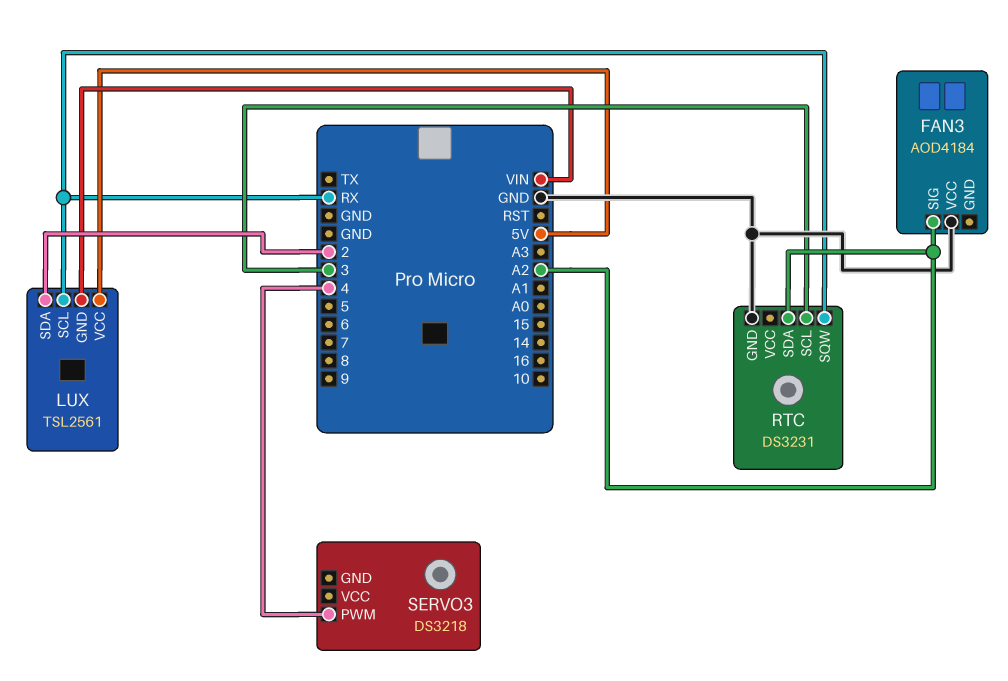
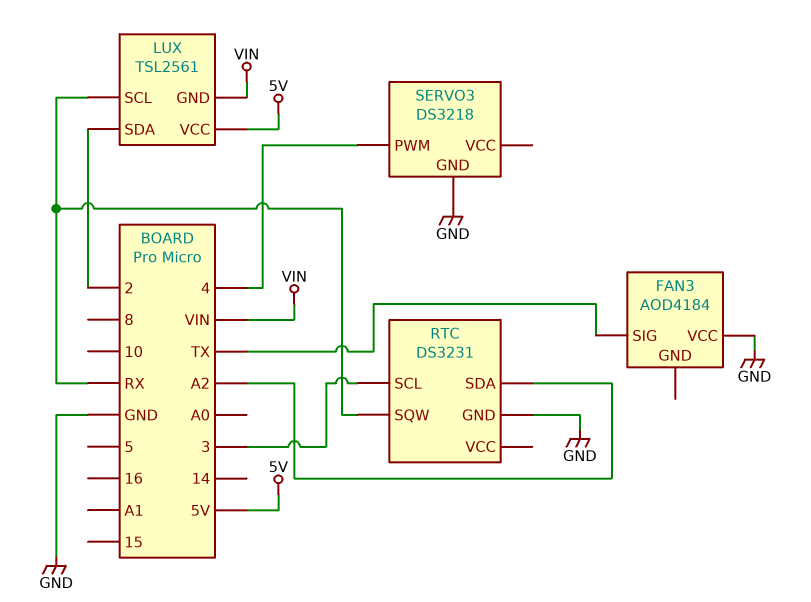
FAN3 pin SIG: A2 -> TX
SERVO3 pin GND: none -> GND

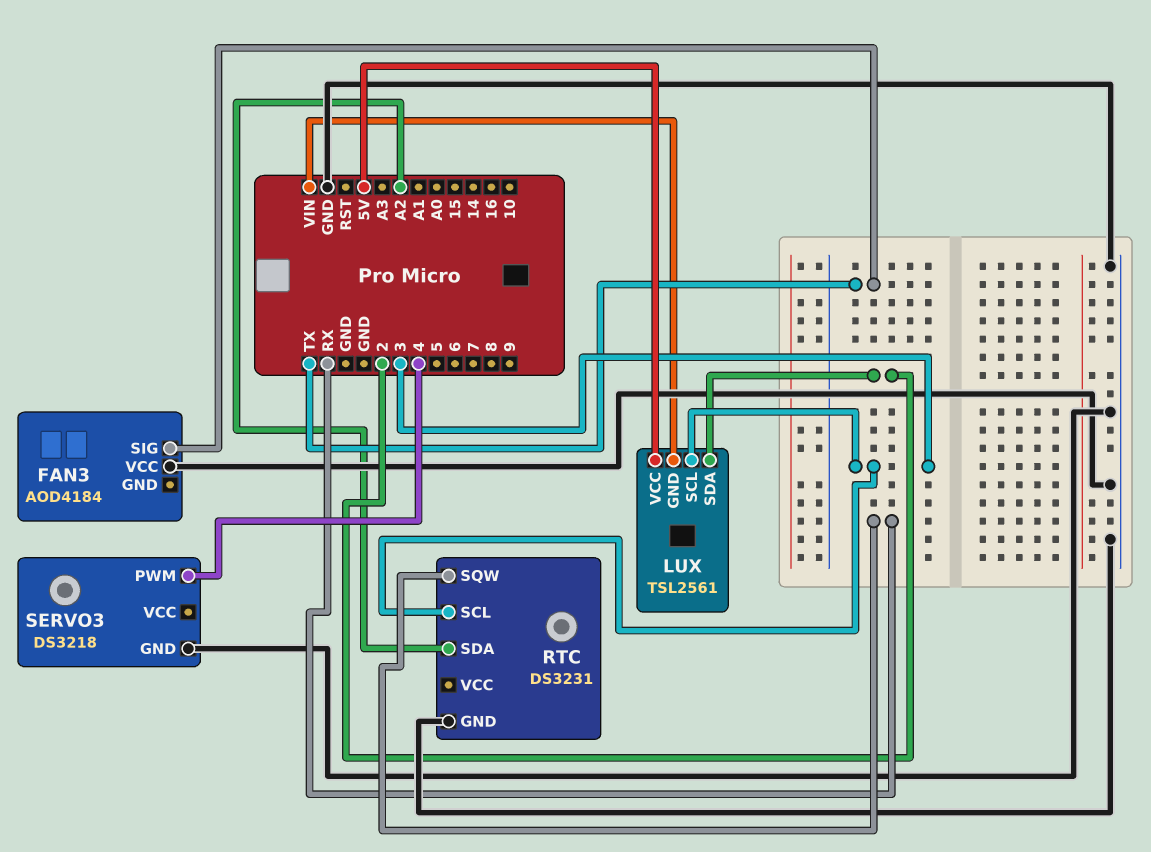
LUX pin SCL: RX -> 3

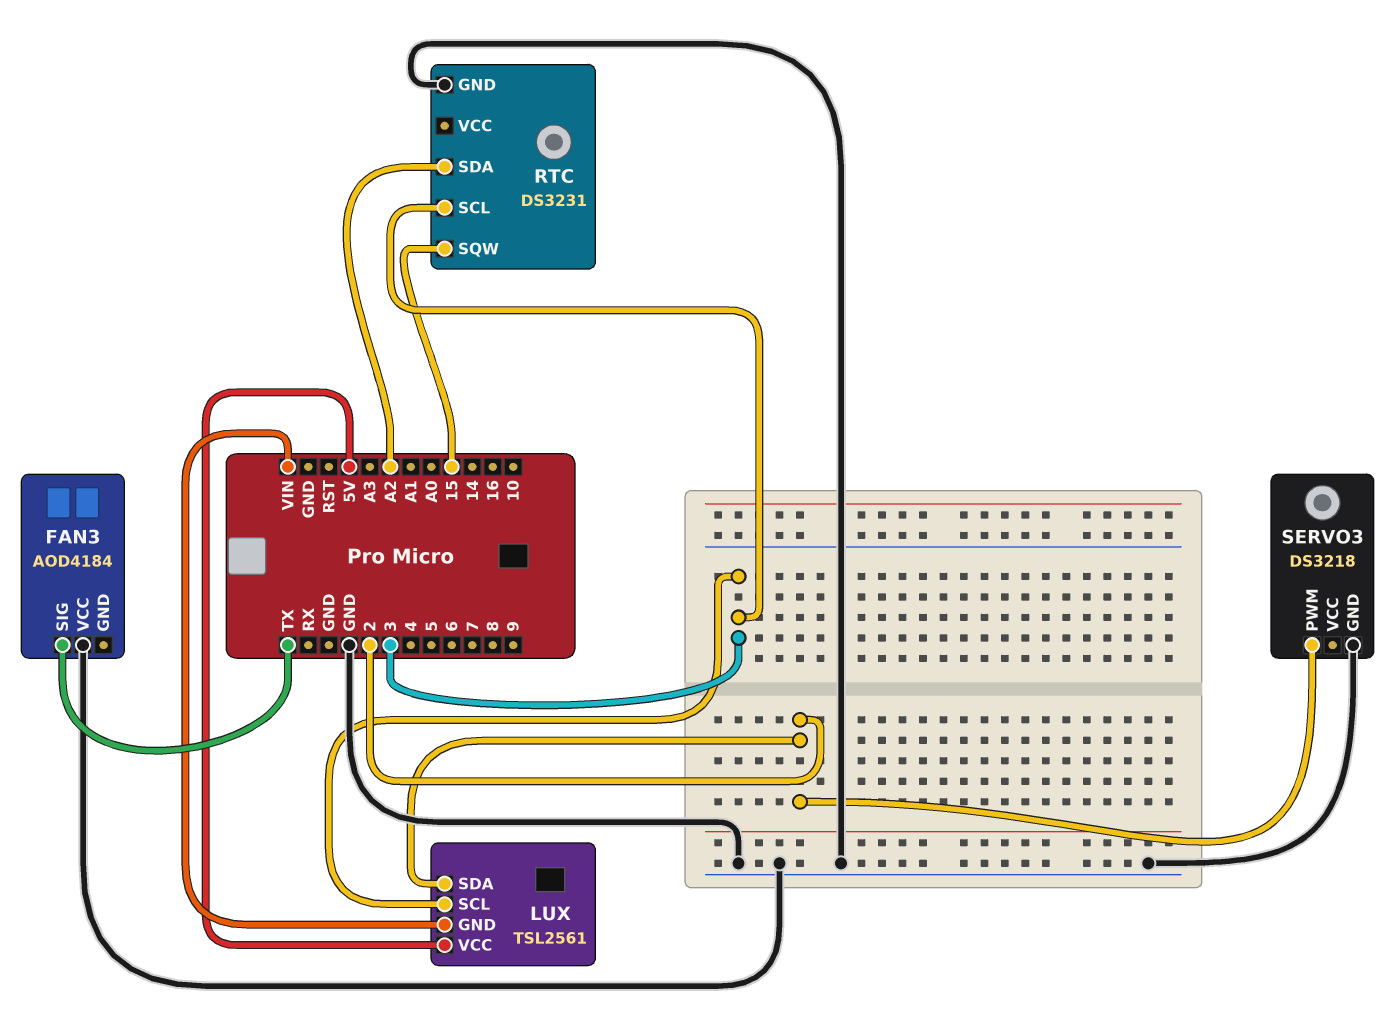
RTC pin SQW: RX -> 15
SERVO3 pin PWM: 4 -> 2

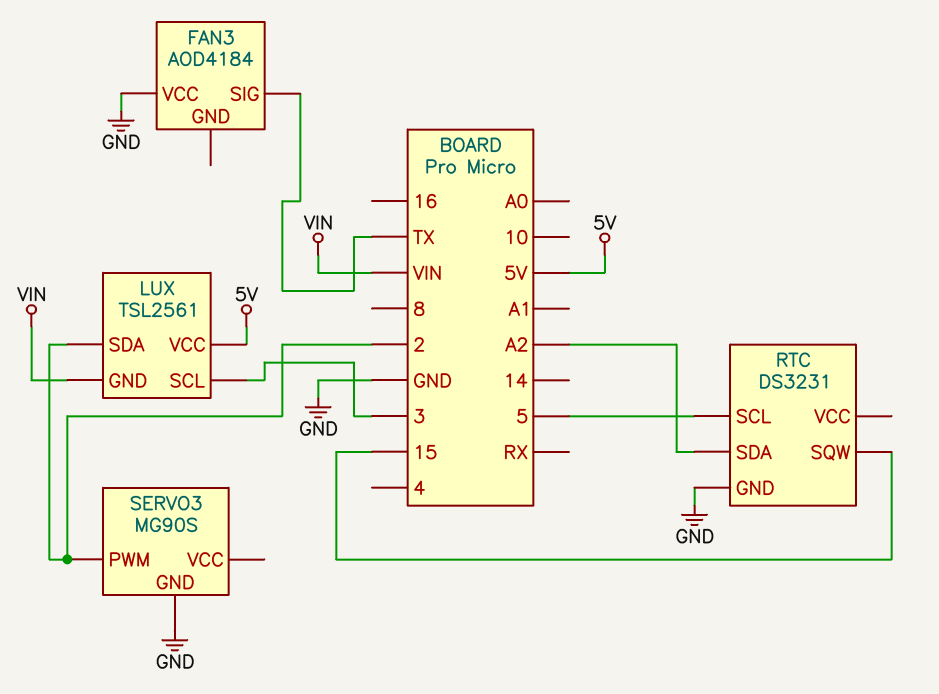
RTC pin SCL: 3 -> 5
SERVO3: DS3218 -> MG90S

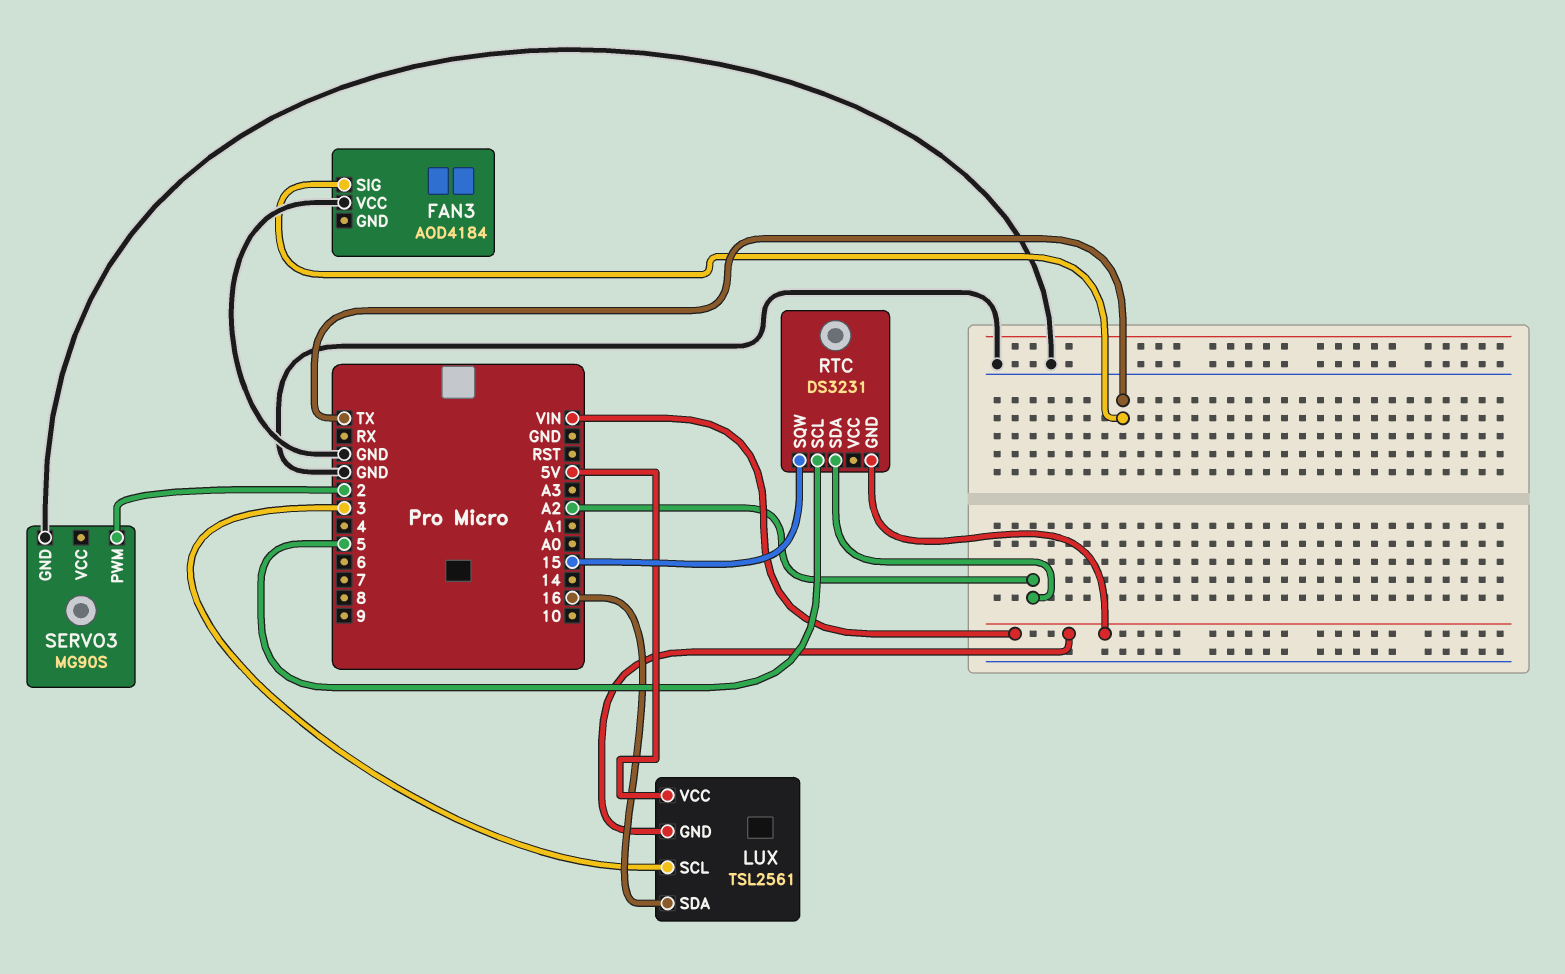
LUX pin SDA: 2 -> 16
RTC pin GND: GND -> VIN

